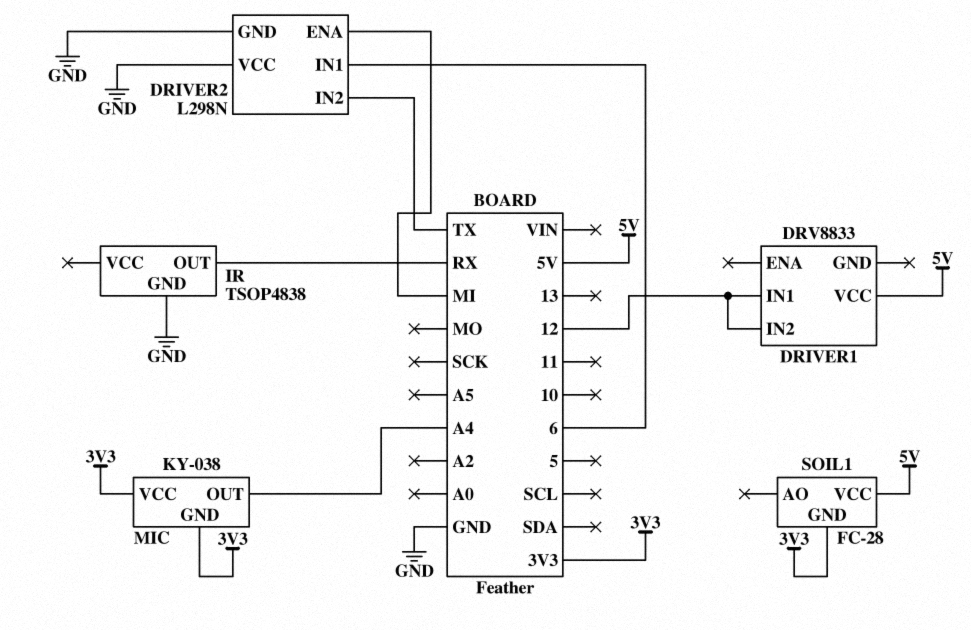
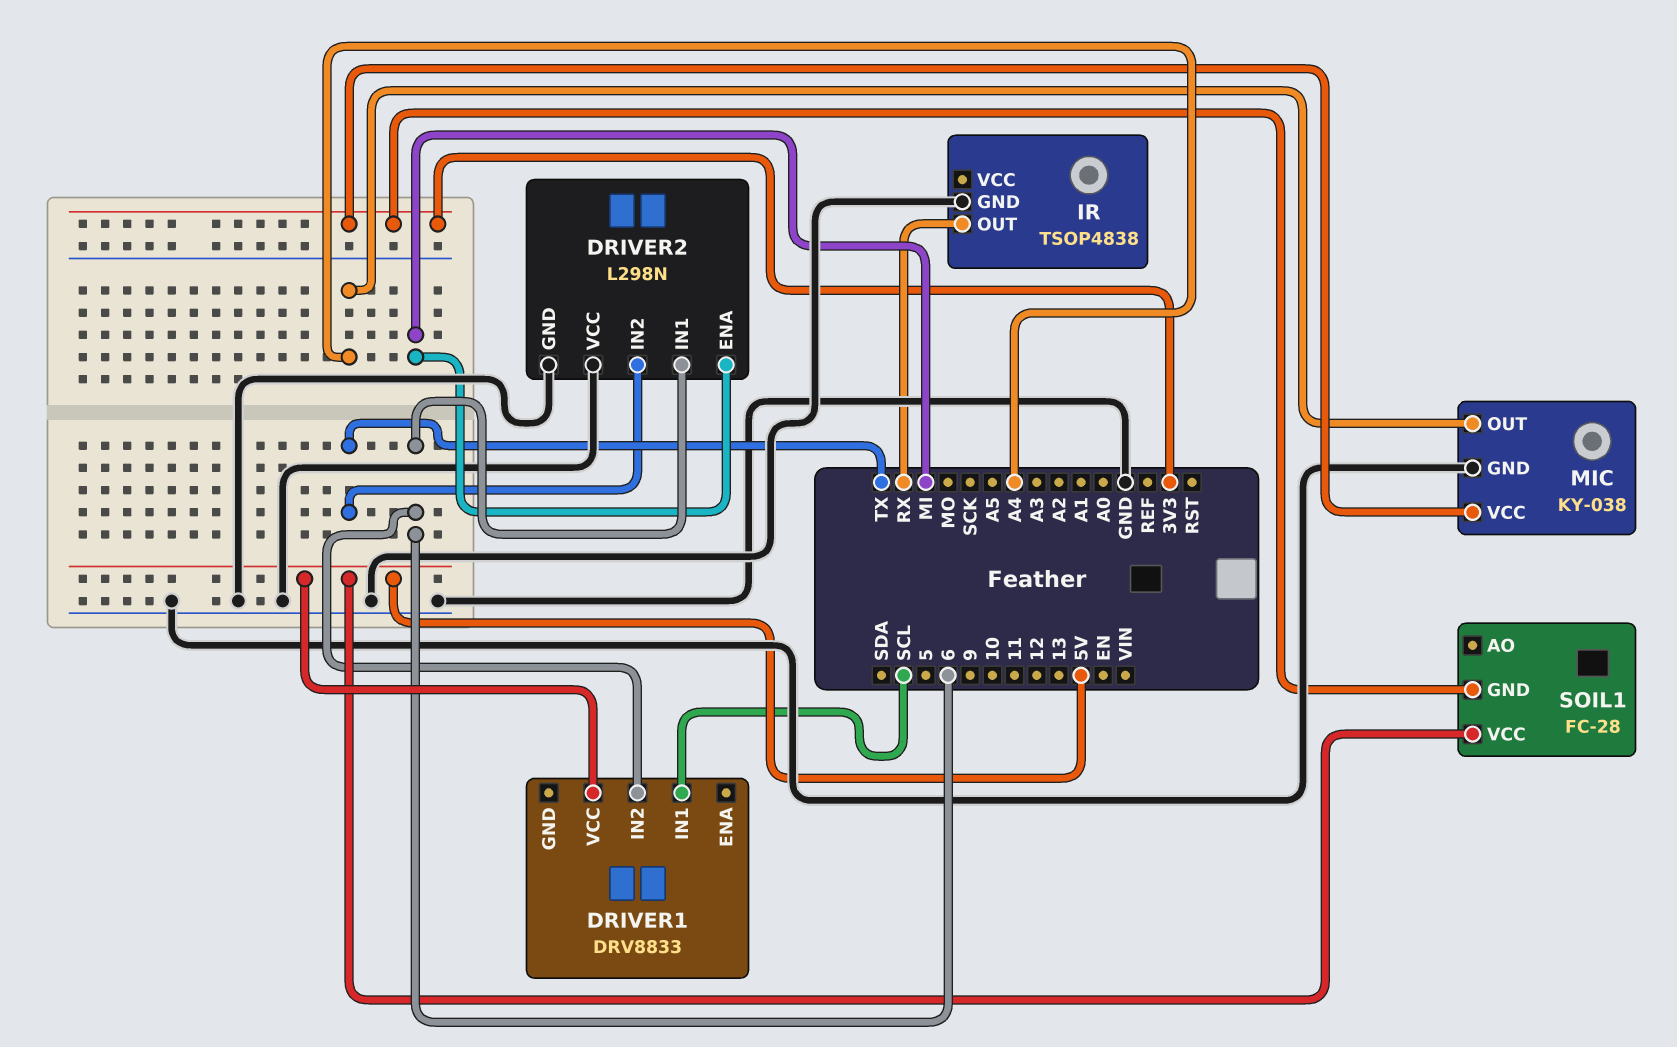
DRIVER1 pin IN1: 12 -> SCL
DRIVER1 pin IN2: 12 -> 6
MIC pin GND: 3V3 -> GND

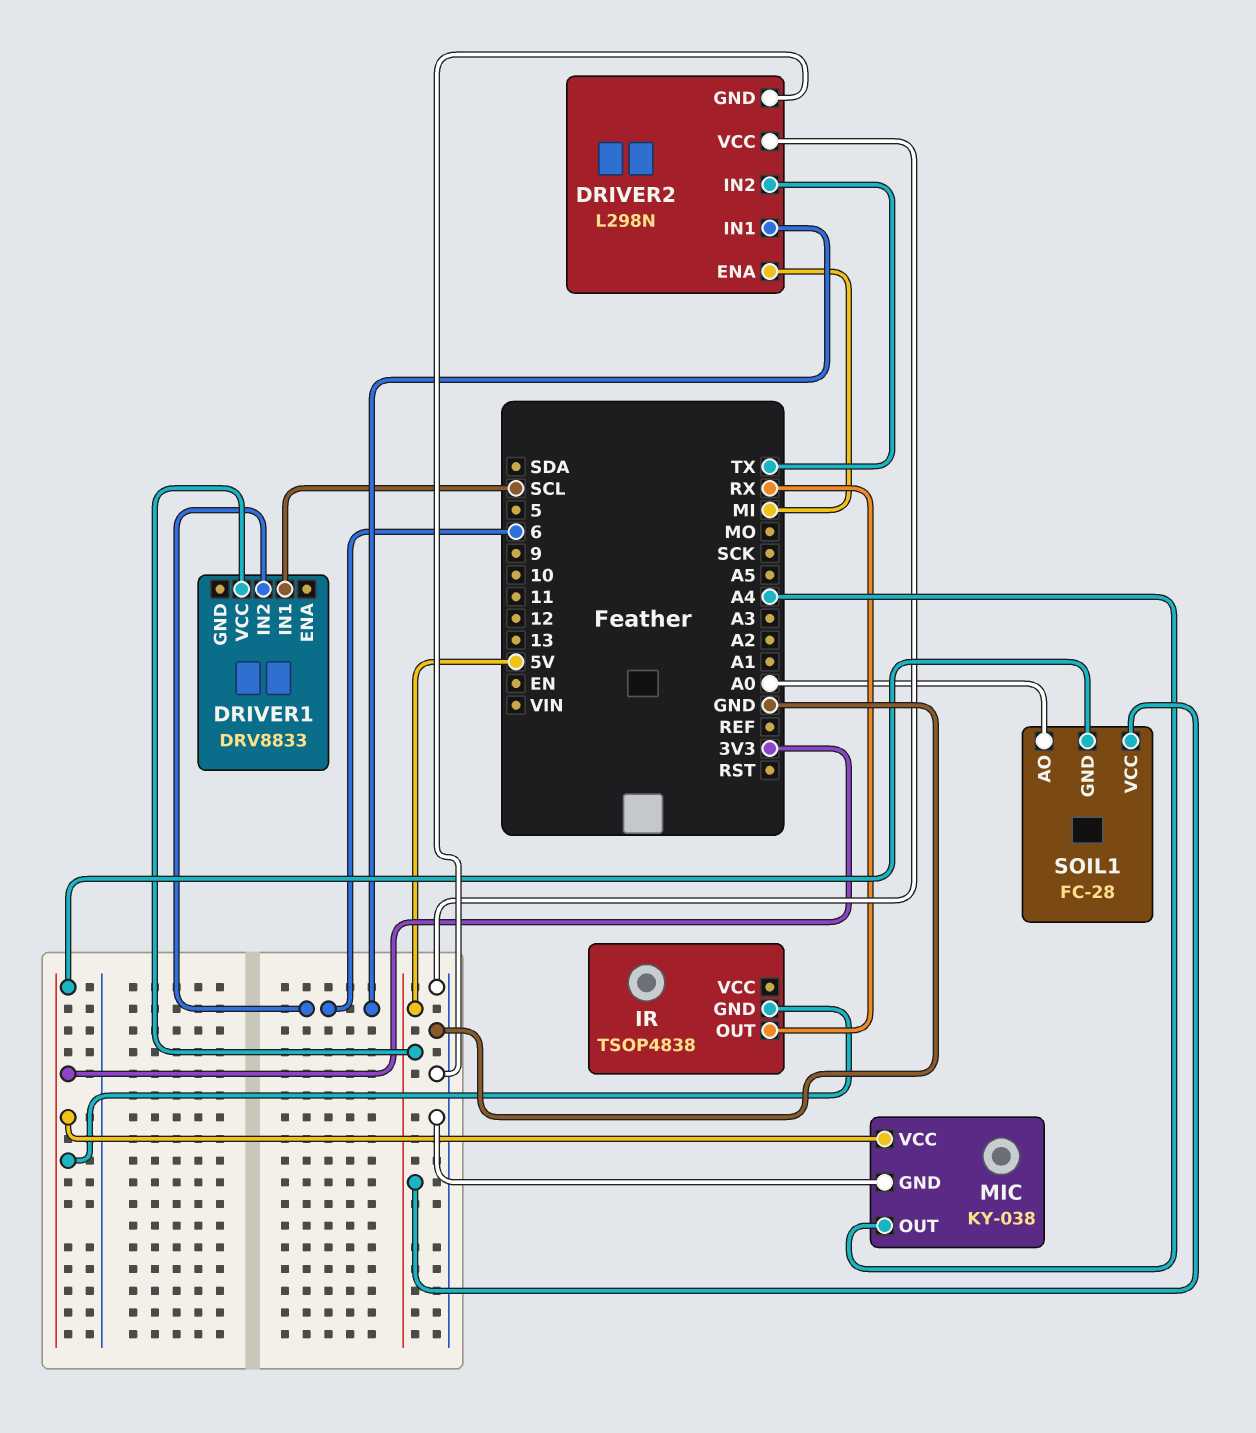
IR pin GND: GND -> 3V3
SOIL1 pin AO: none -> A0

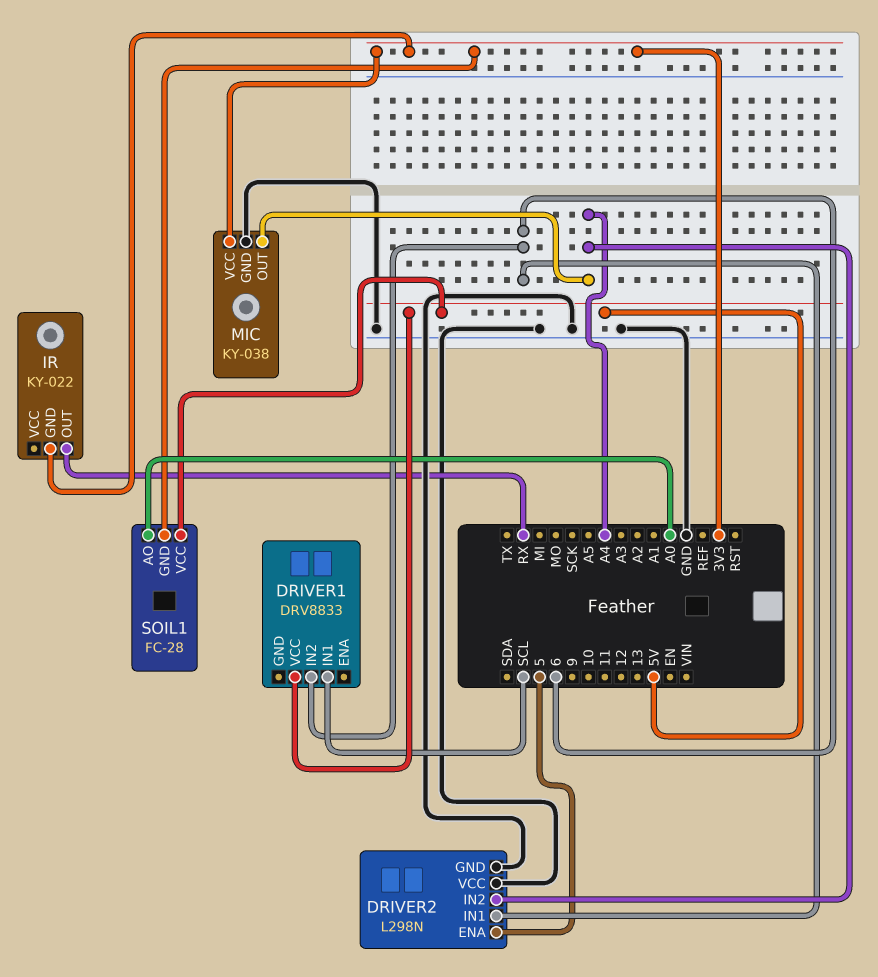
DRIVER2 pin ENA: MI -> 5
DRIVER2 pin IN2: TX -> A4
IR: TSOP4838 -> KY-022

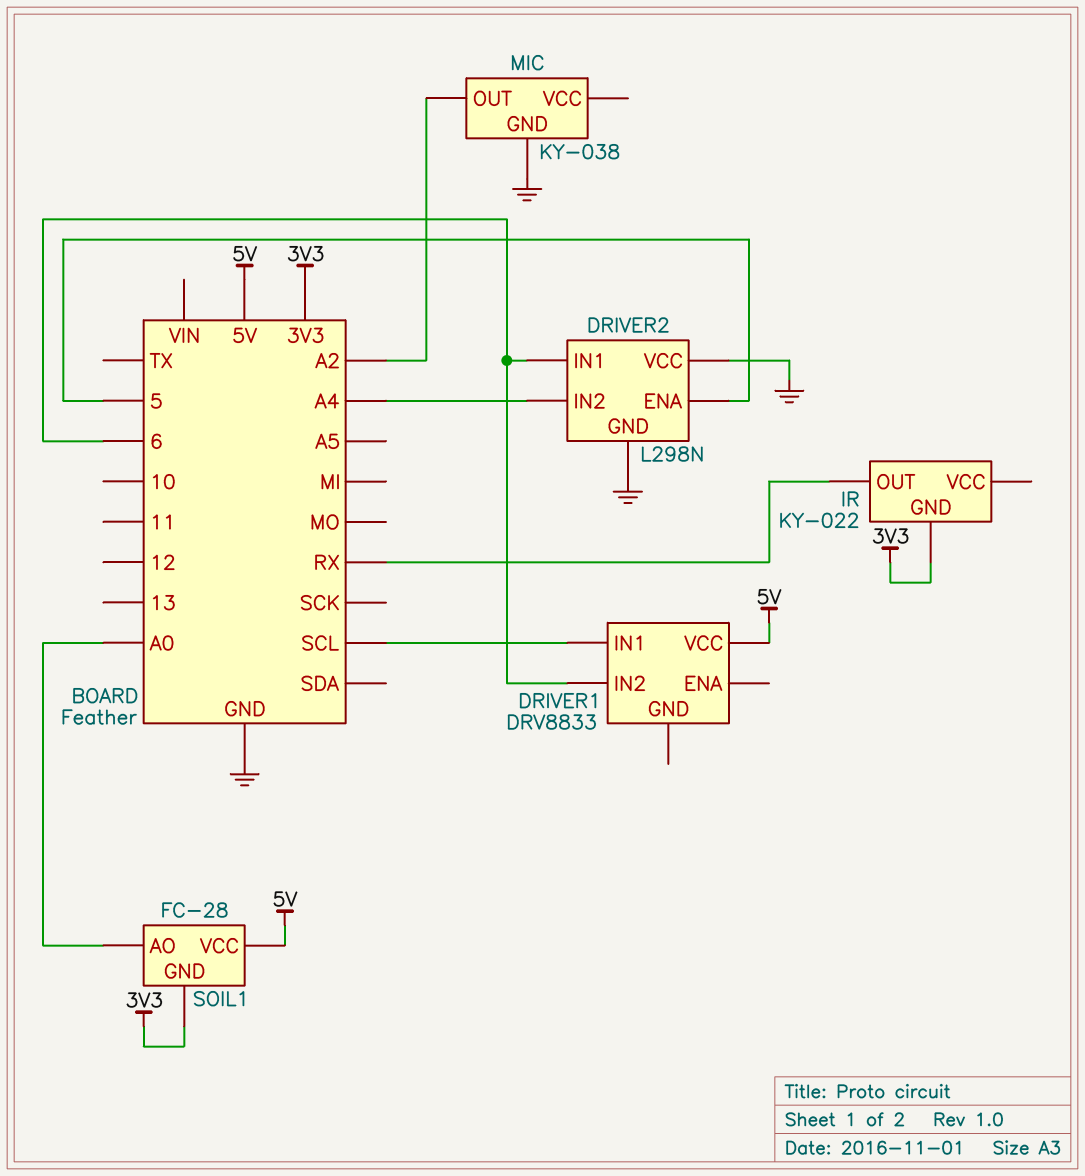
MIC pin OUT: A4 -> A2
MIC pin VCC: 3V3 -> none

